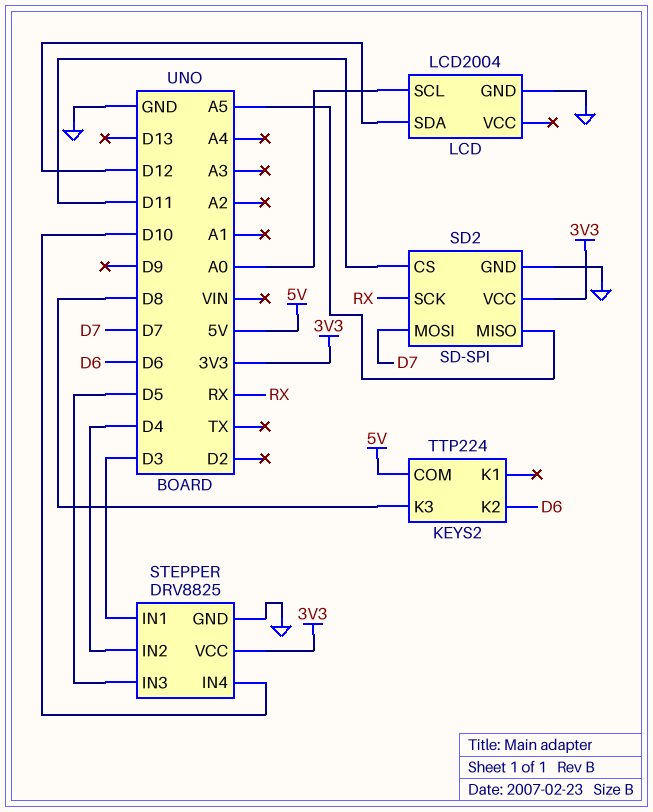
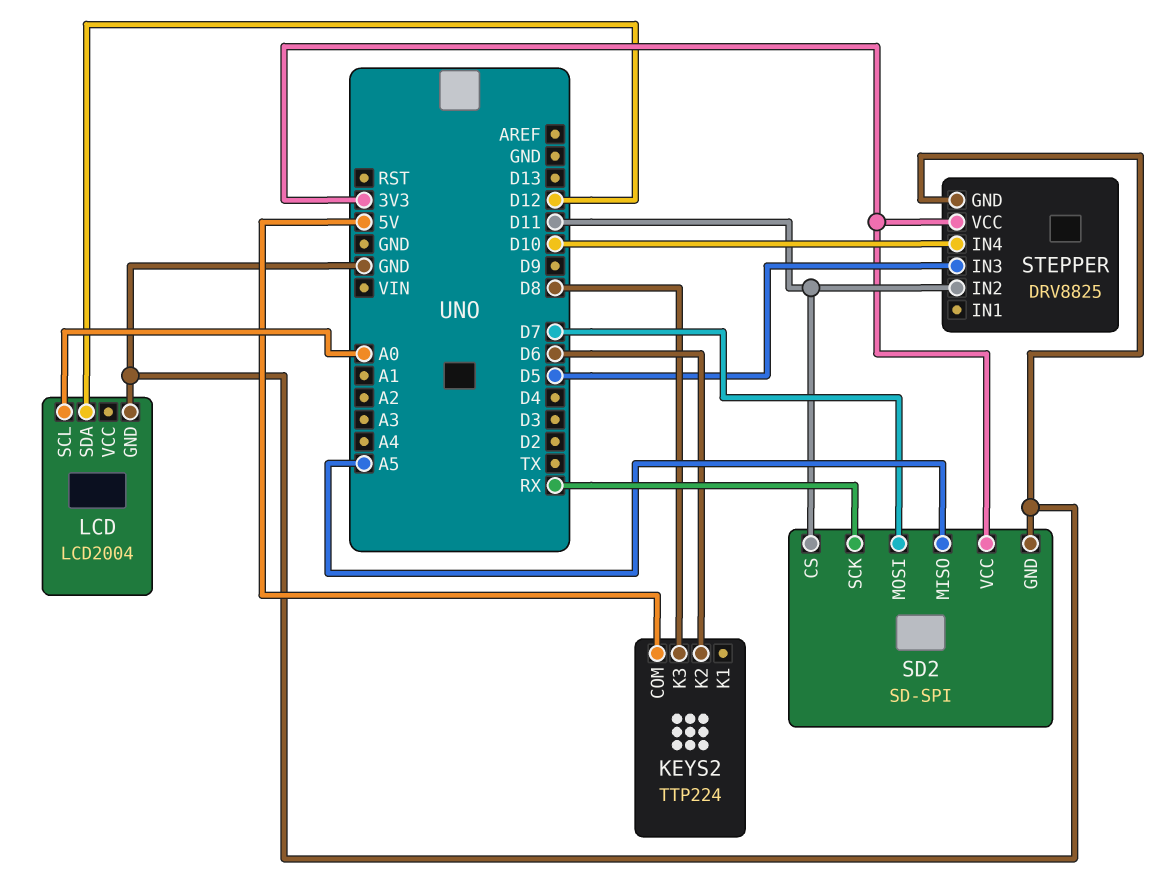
STEPPER pin IN1: D3 -> none
STEPPER pin IN2: D4 -> D11

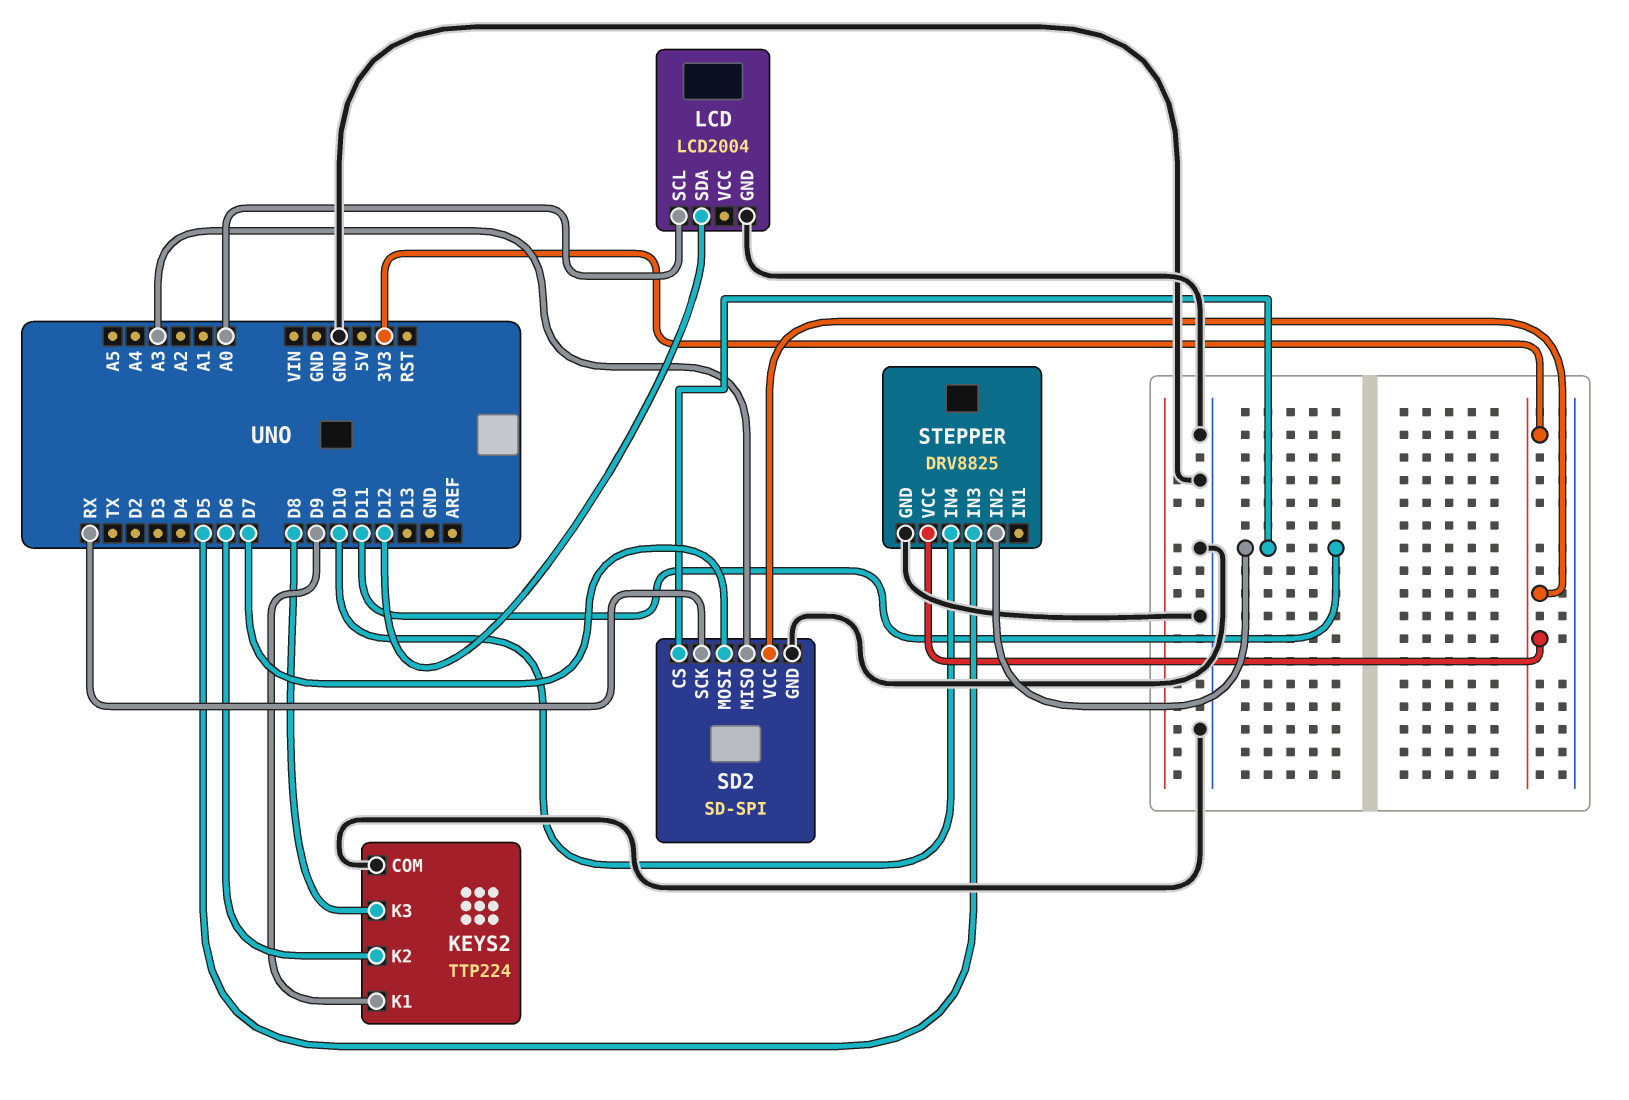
KEYS2 pin COM: 5V -> GND
KEYS2 pin K1: none -> D9
SD2 pin MISO: A5 -> A3

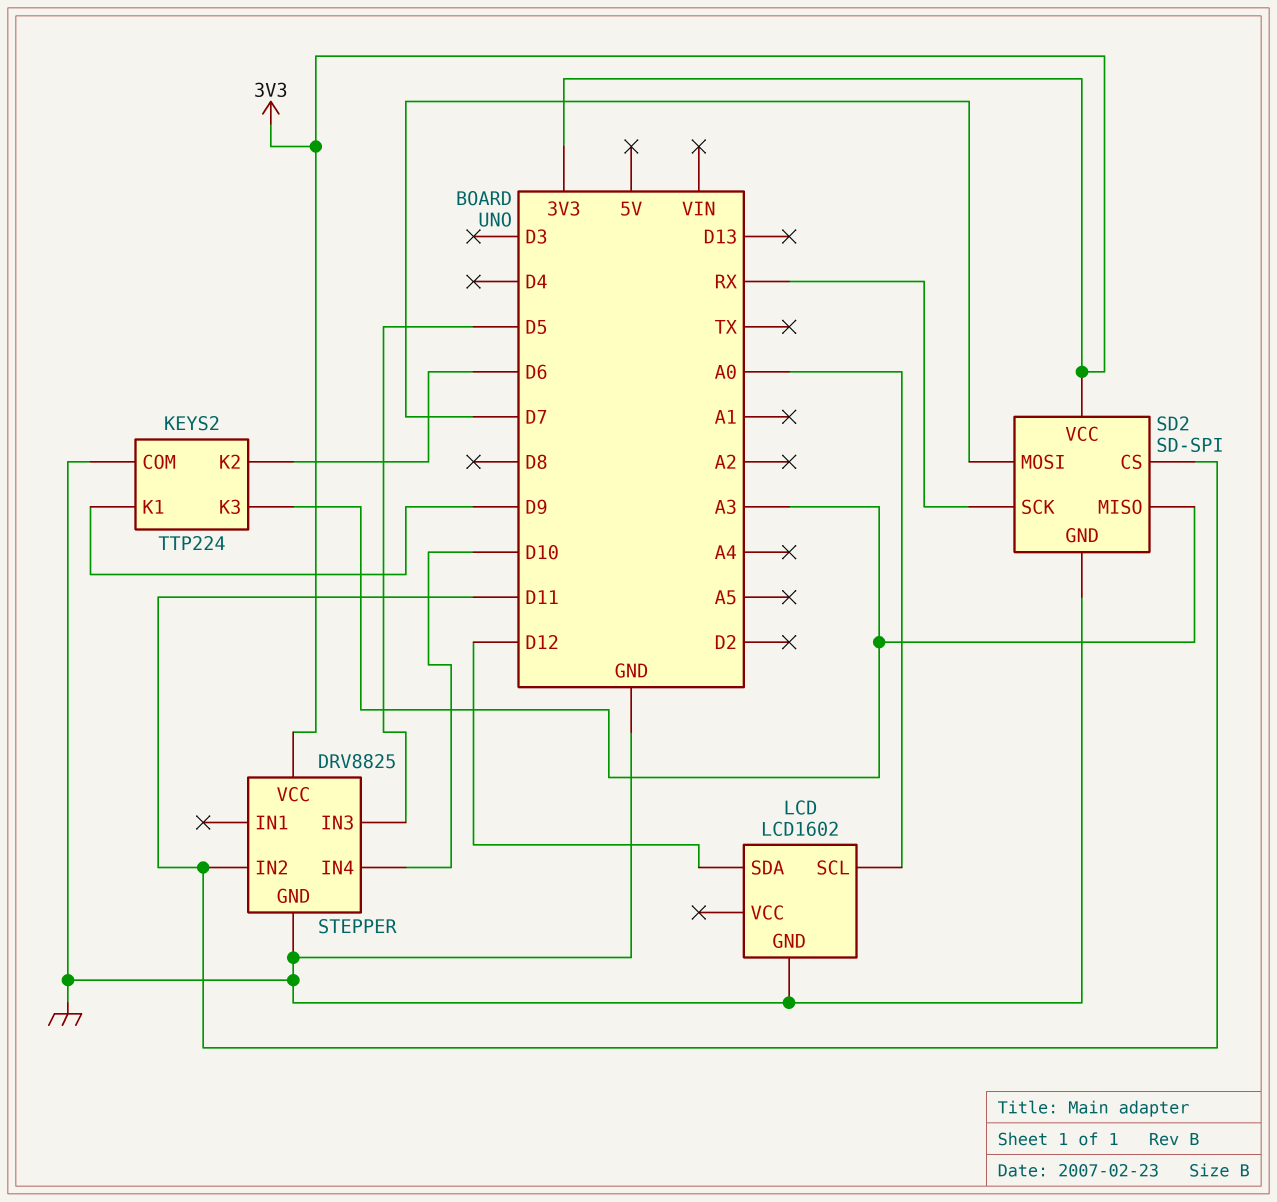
KEYS2 pin K3: D8 -> A3
LCD: LCD2004 -> LCD1602

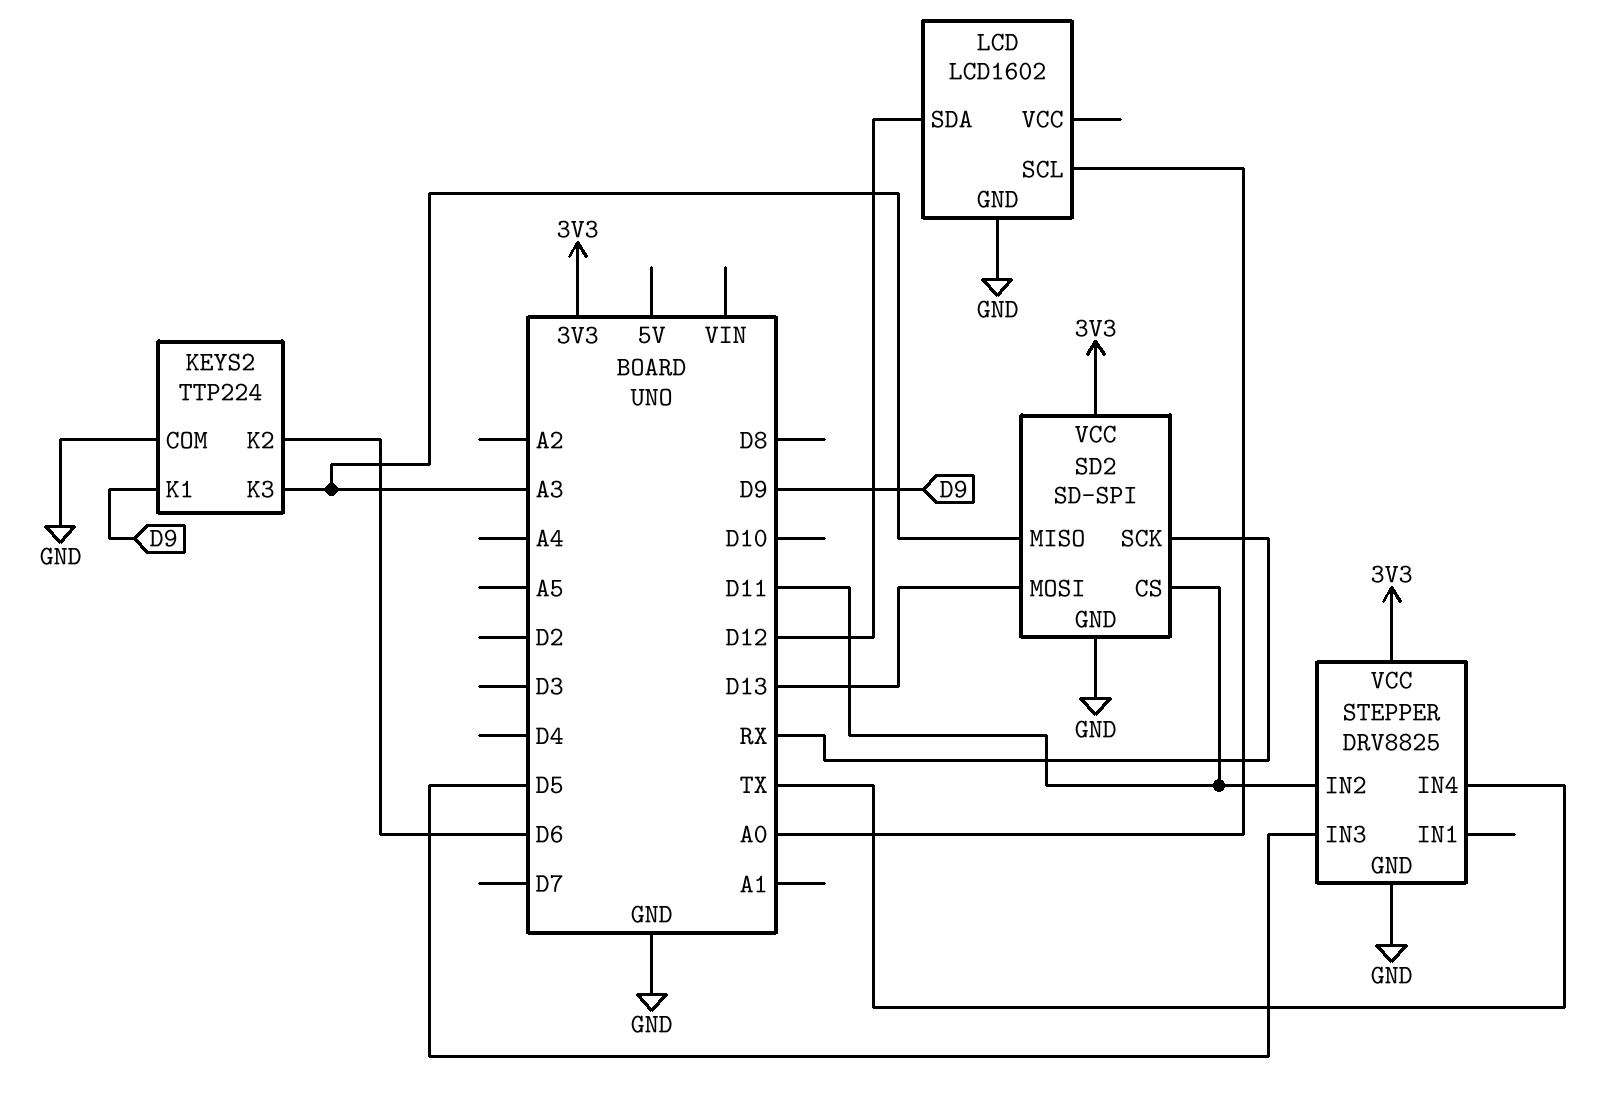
SD2 pin MOSI: D7 -> D13
STEPPER pin IN4: D10 -> TX

